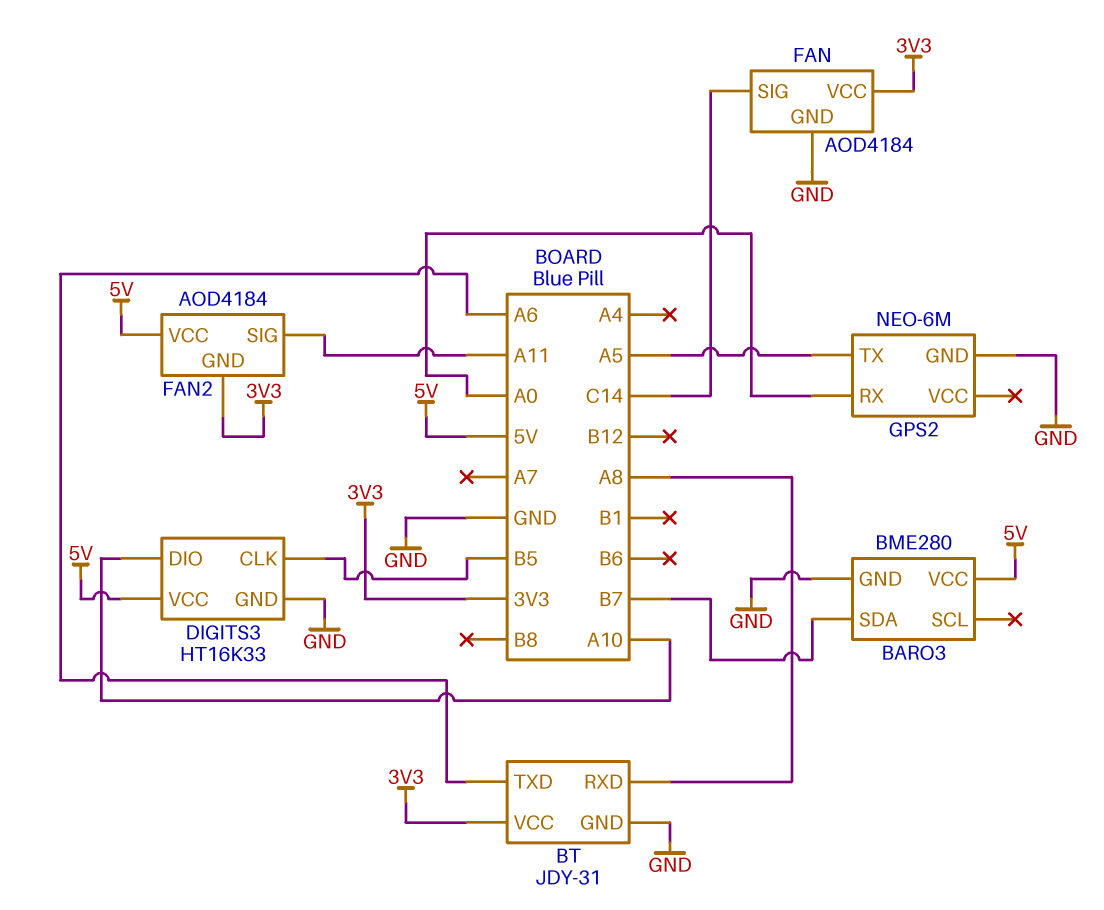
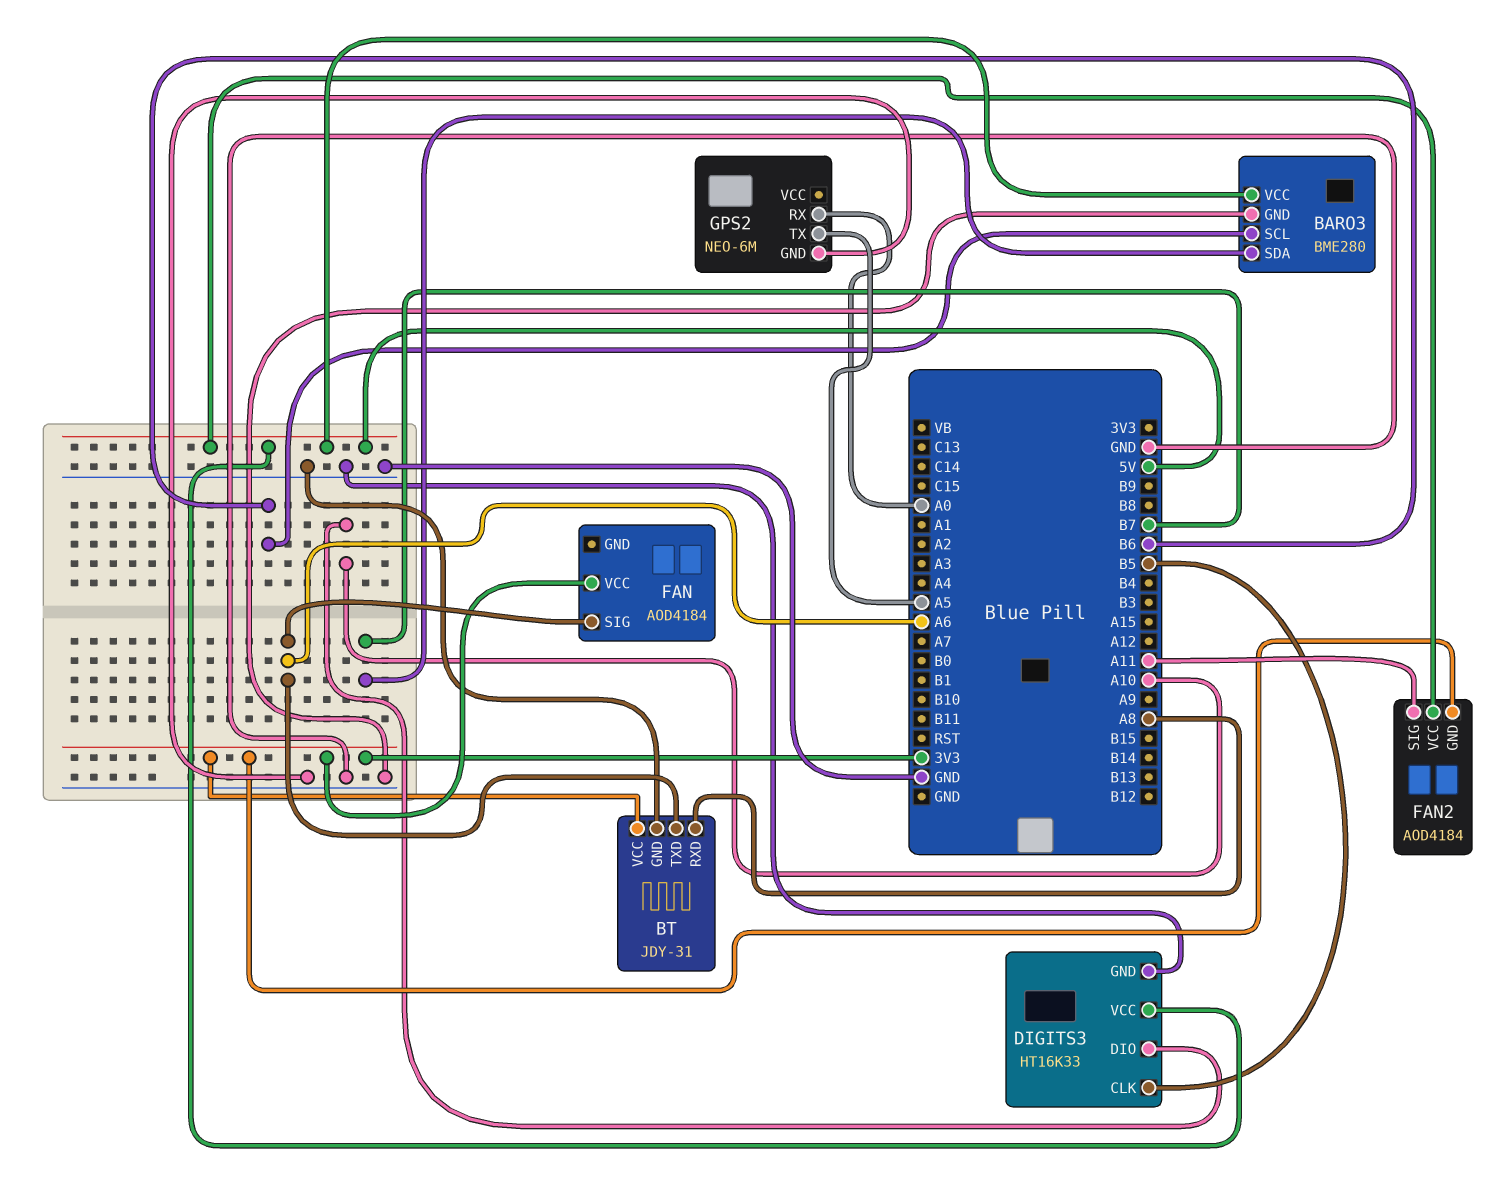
BARO3 pin SCL: none -> B6
FAN pin GND: GND -> none
FAN pin SIG: C14 -> A6

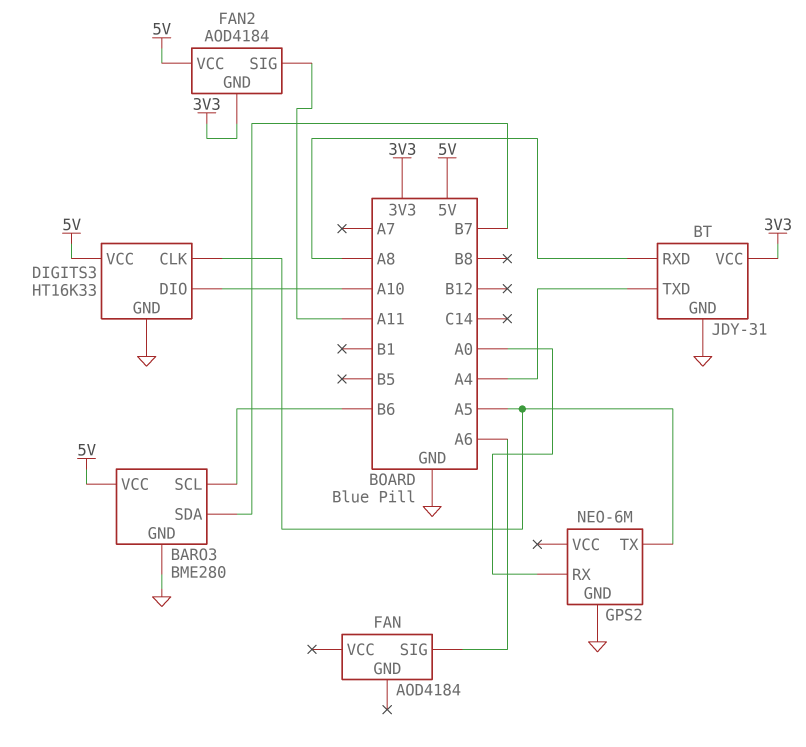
BT pin TXD: A6 -> A4
DIGITS3 pin CLK: B5 -> A5
FAN pin VCC: 3V3 -> none

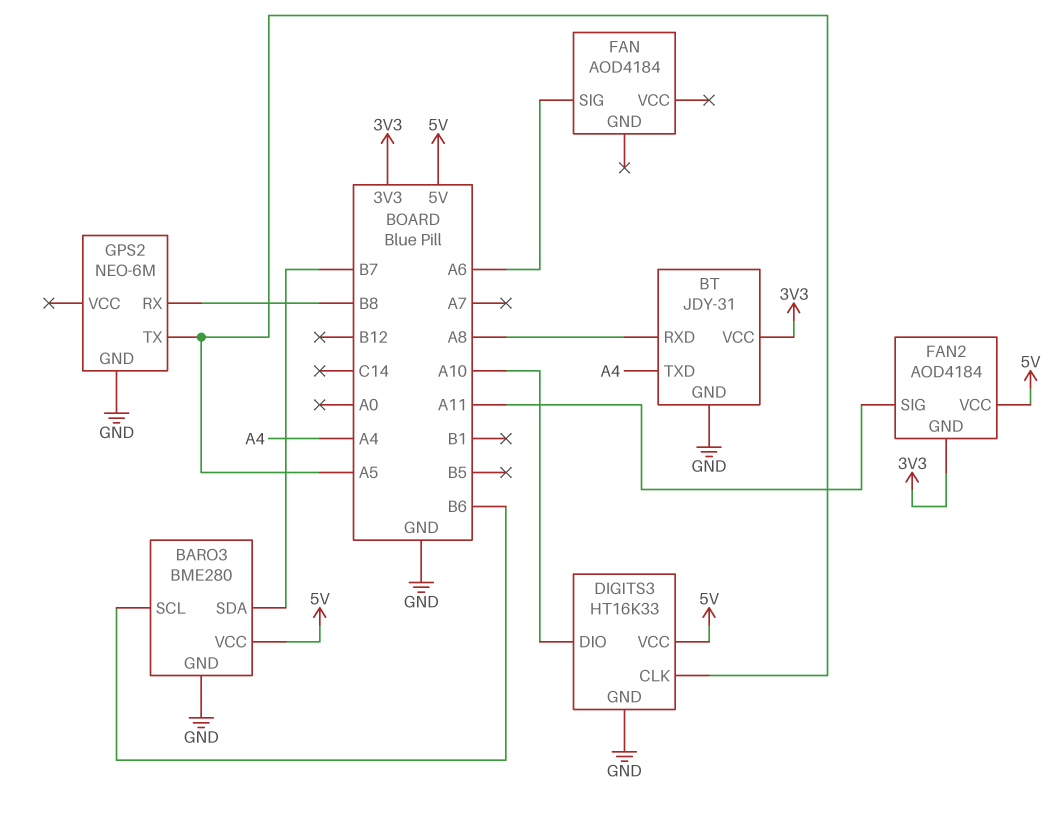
GPS2 pin RX: A0 -> B8

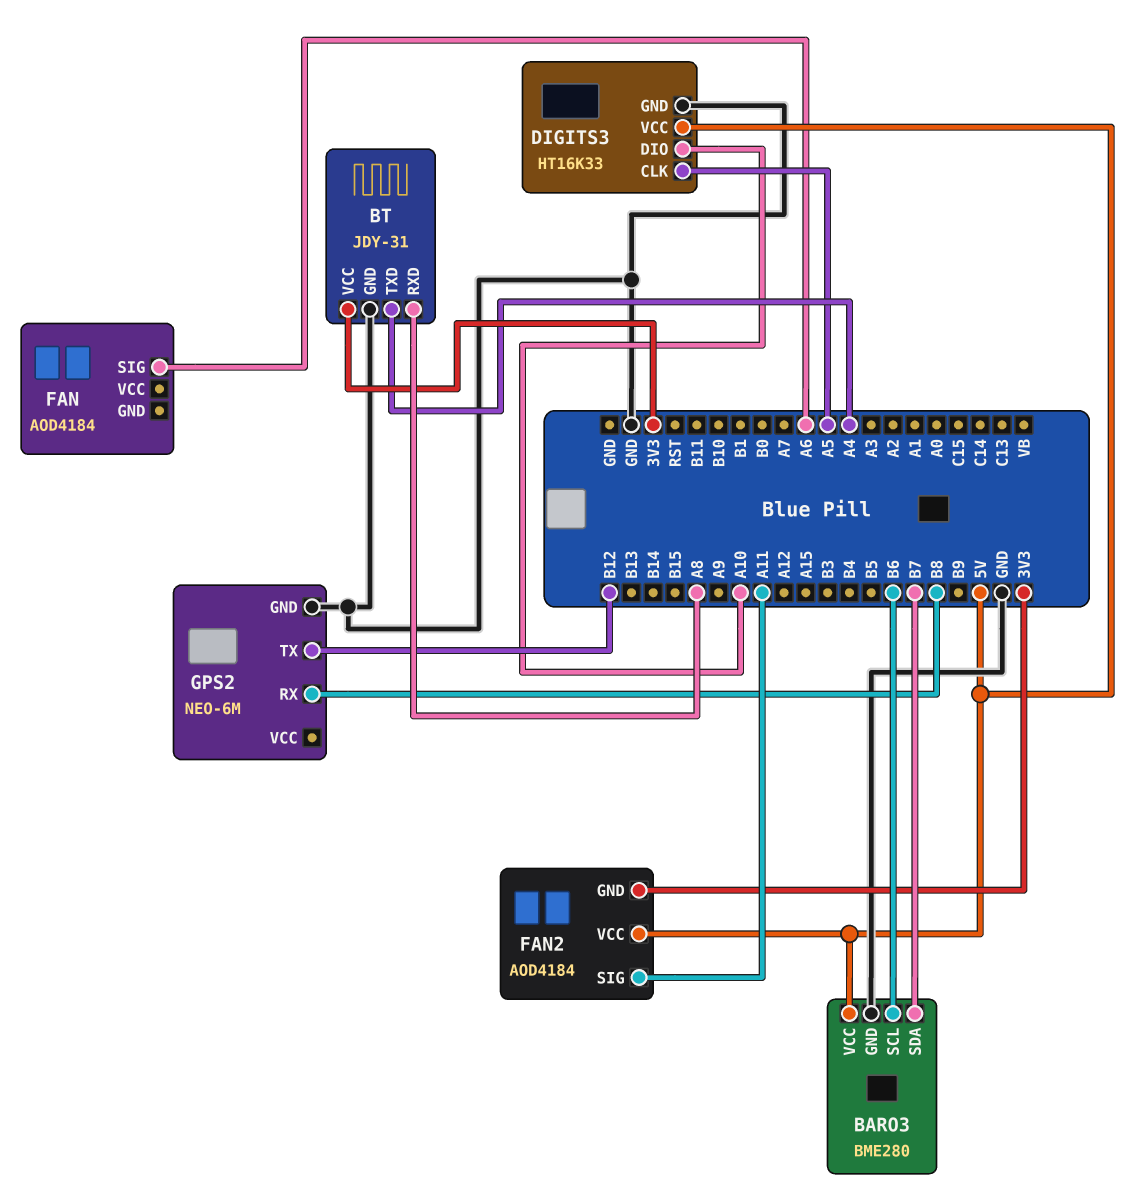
GPS2 pin TX: A5 -> B12

